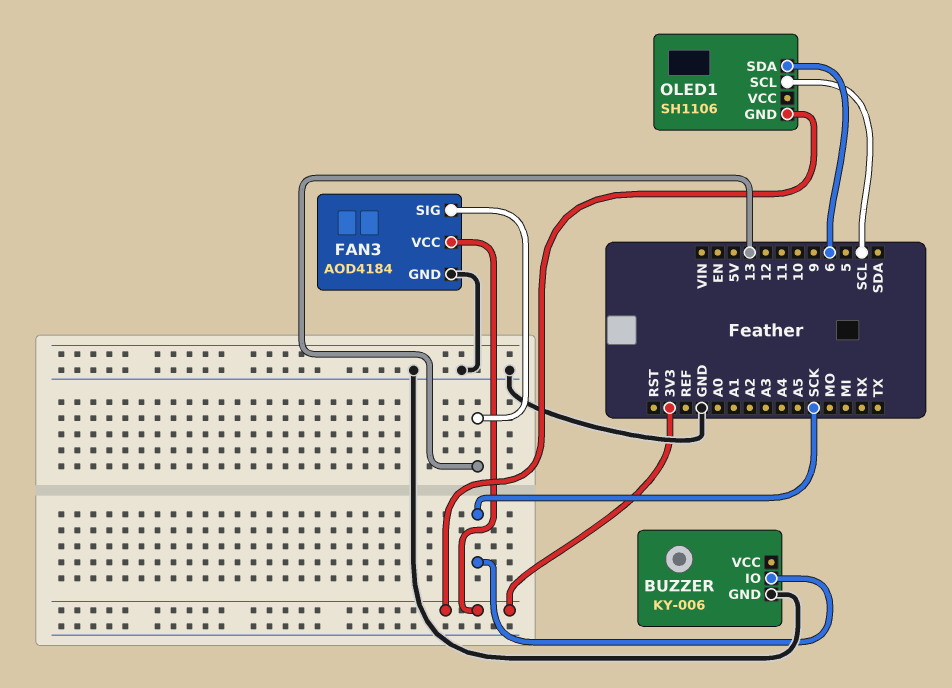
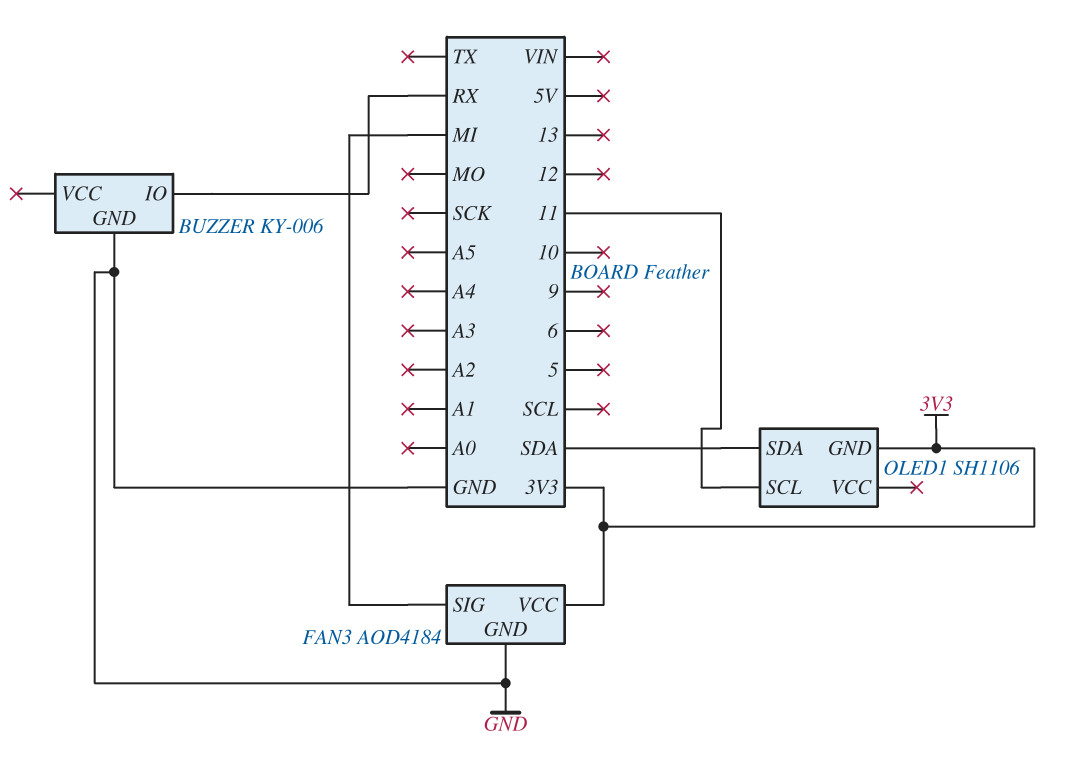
BUZZER pin IO: SCK -> RX
FAN3 pin SIG: 13 -> MI
OLED1 pin SCL: SCL -> 11
OLED1 pin SDA: 6 -> SDA

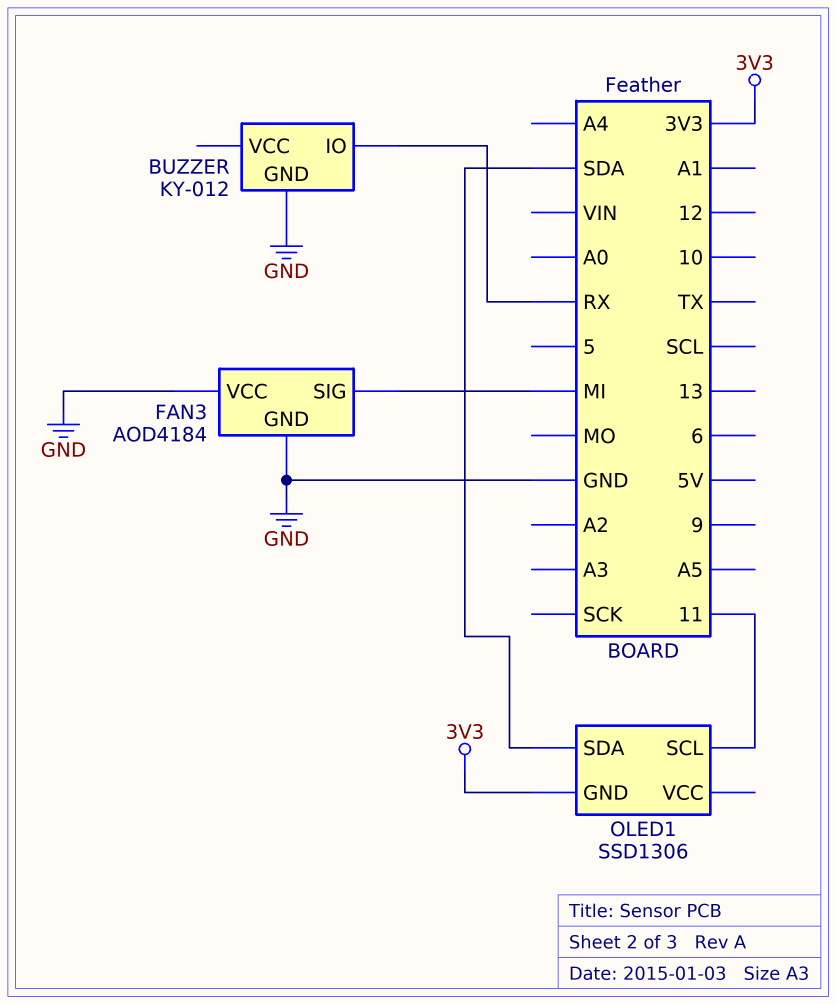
BUZZER: KY-006 -> KY-012
FAN3 pin VCC: 3V3 -> GND
OLED1: SH1106 -> SSD1306

